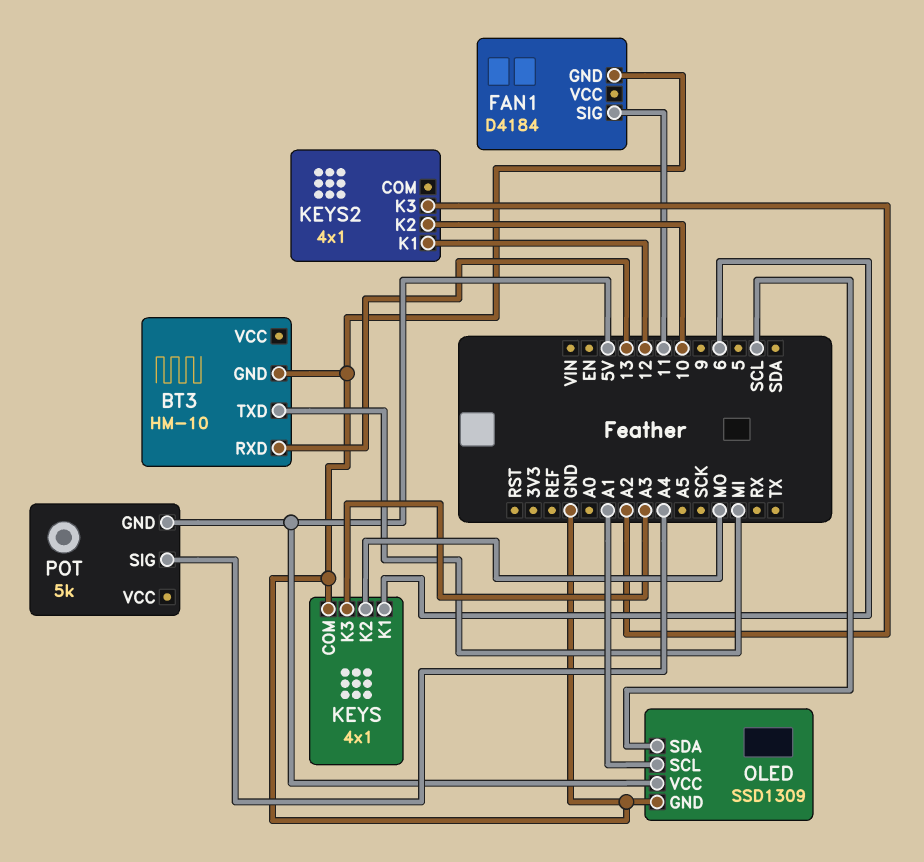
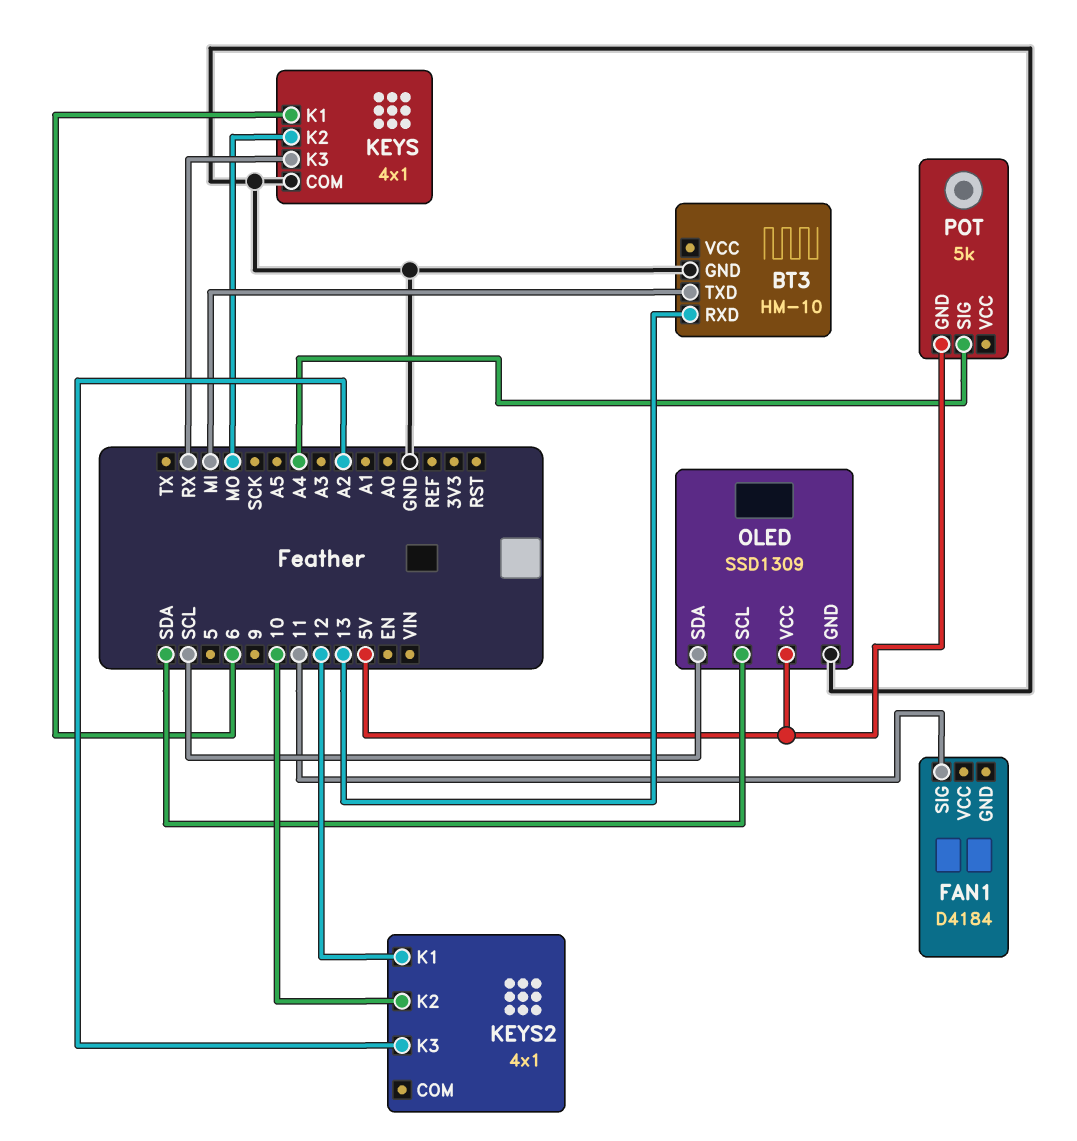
FAN1 pin GND: GND -> none
KEYS pin K3: A3 -> RX
OLED pin SCL: A1 -> SDA

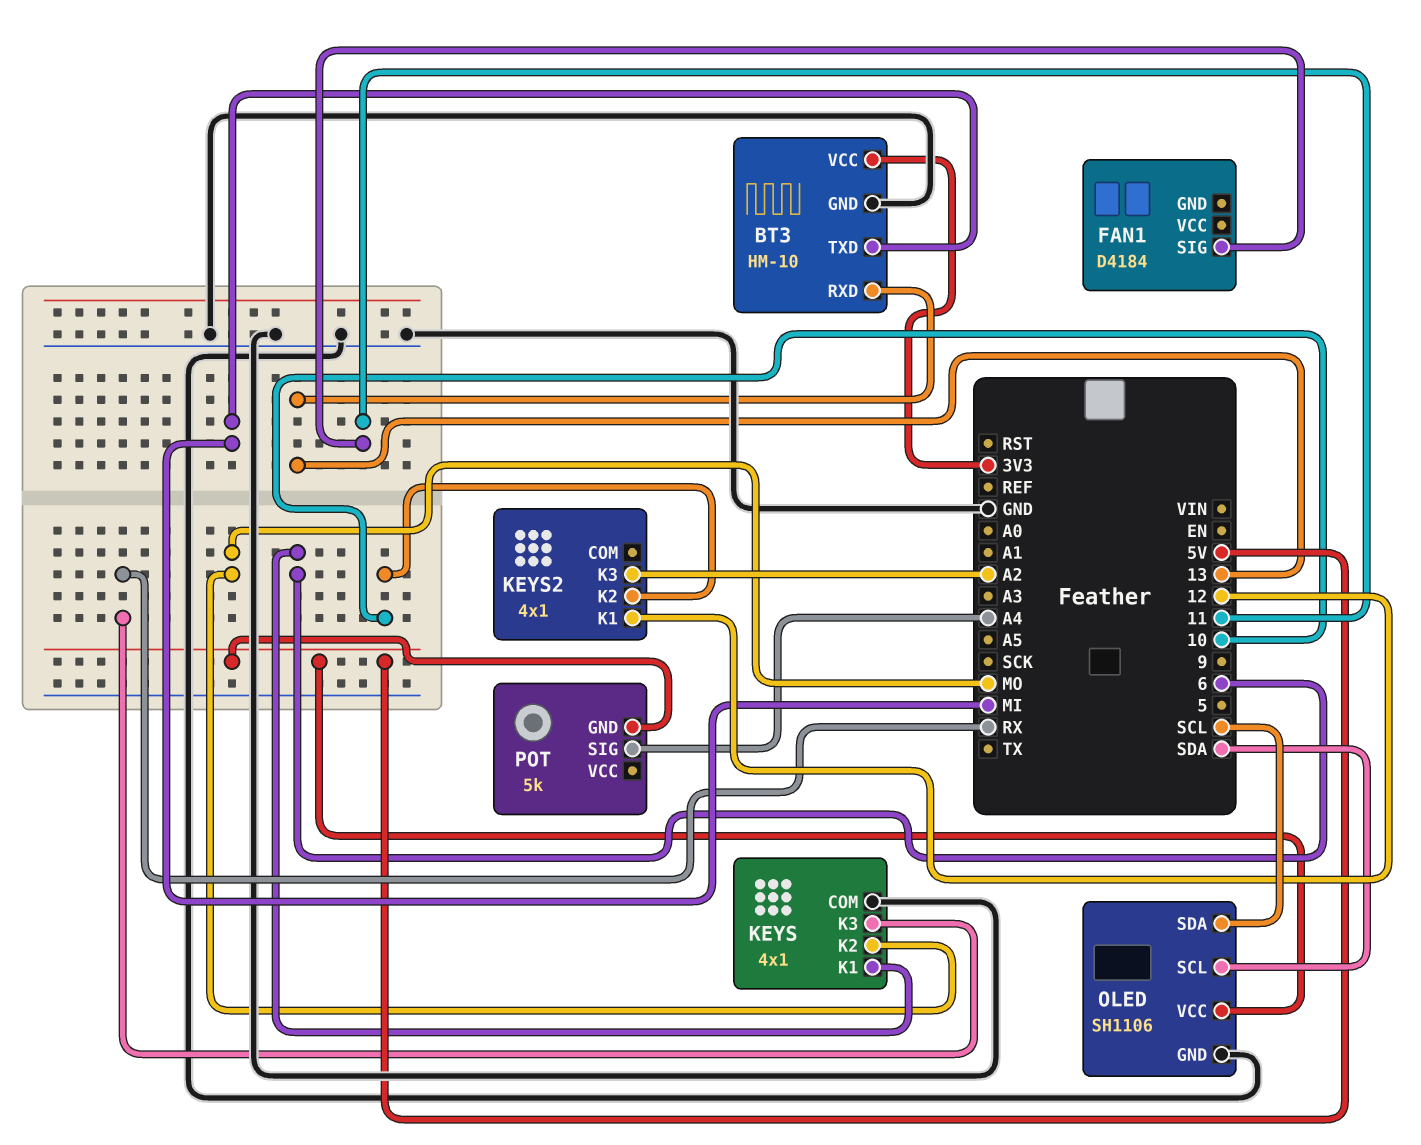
BT3 pin VCC: none -> 3V3
OLED: SSD1309 -> SH1106

